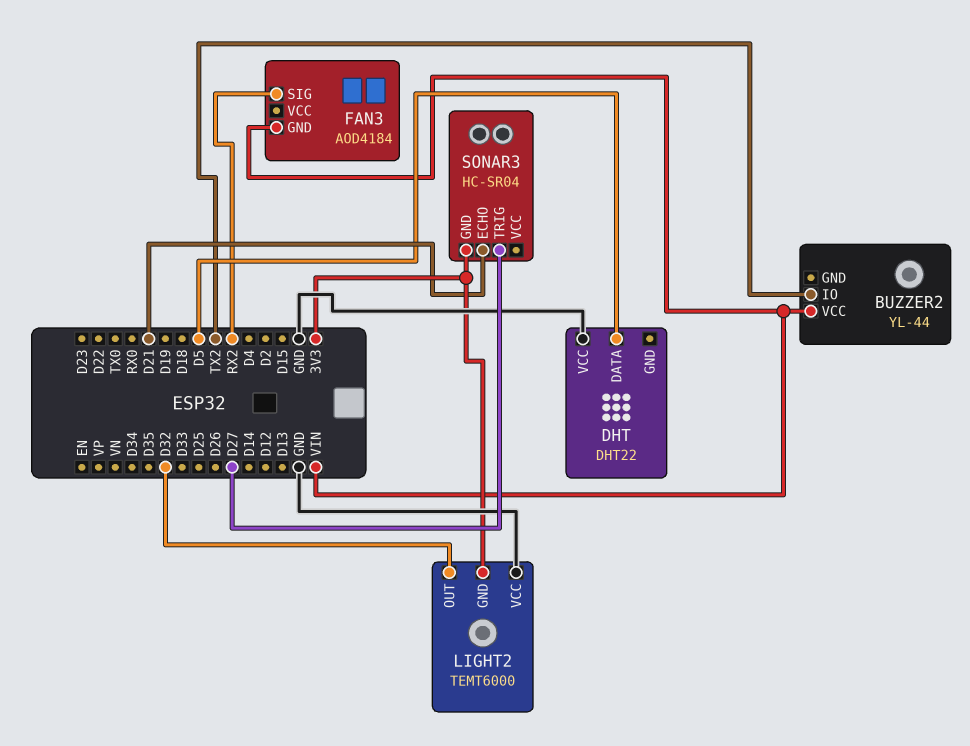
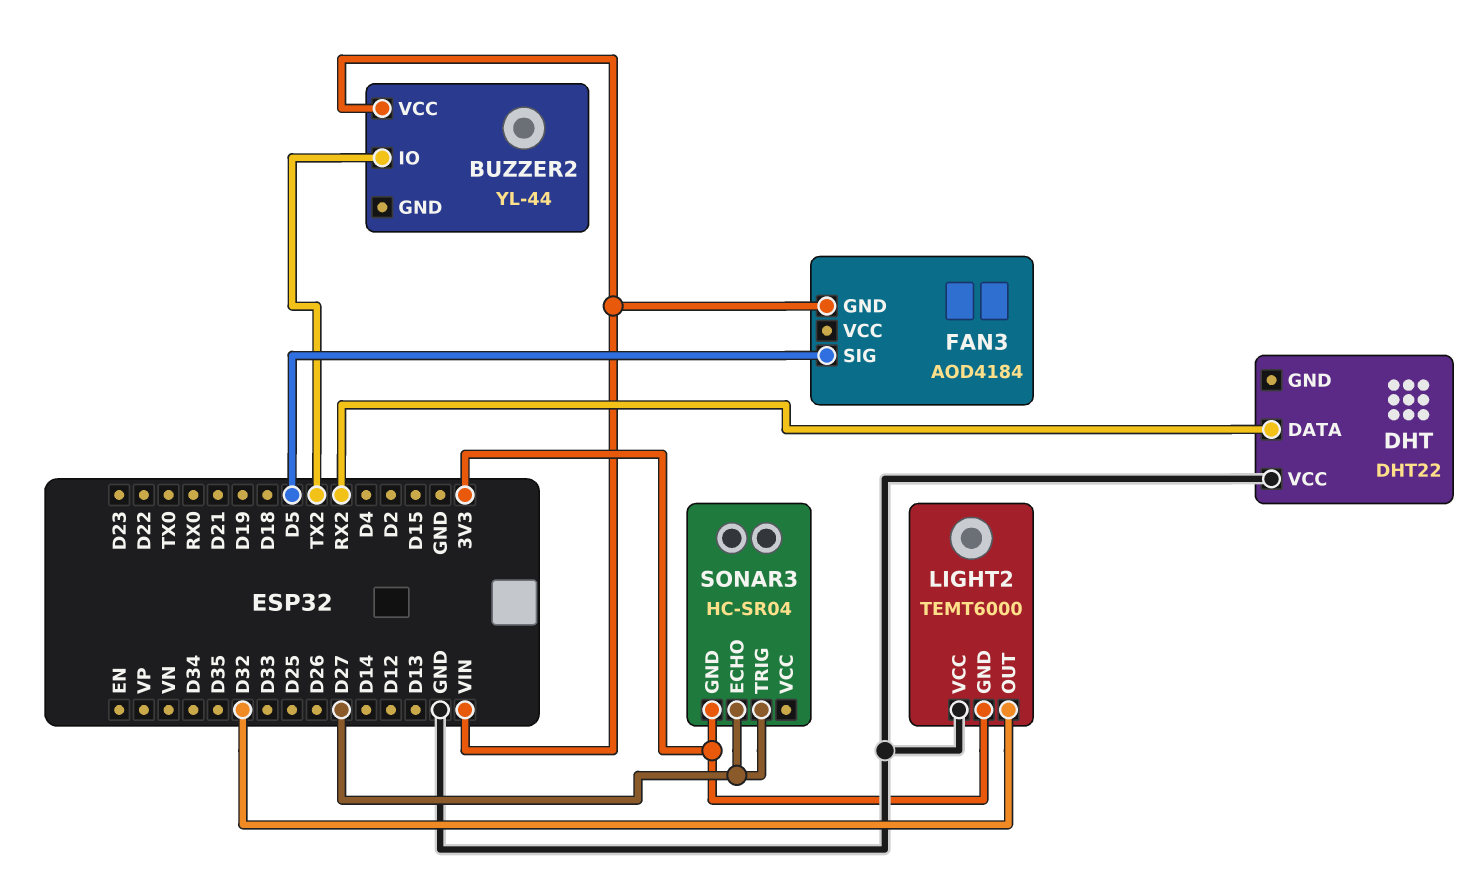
DHT pin DATA: D5 -> RX2
FAN3 pin SIG: RX2 -> D5
SONAR3 pin ECHO: D21 -> D27

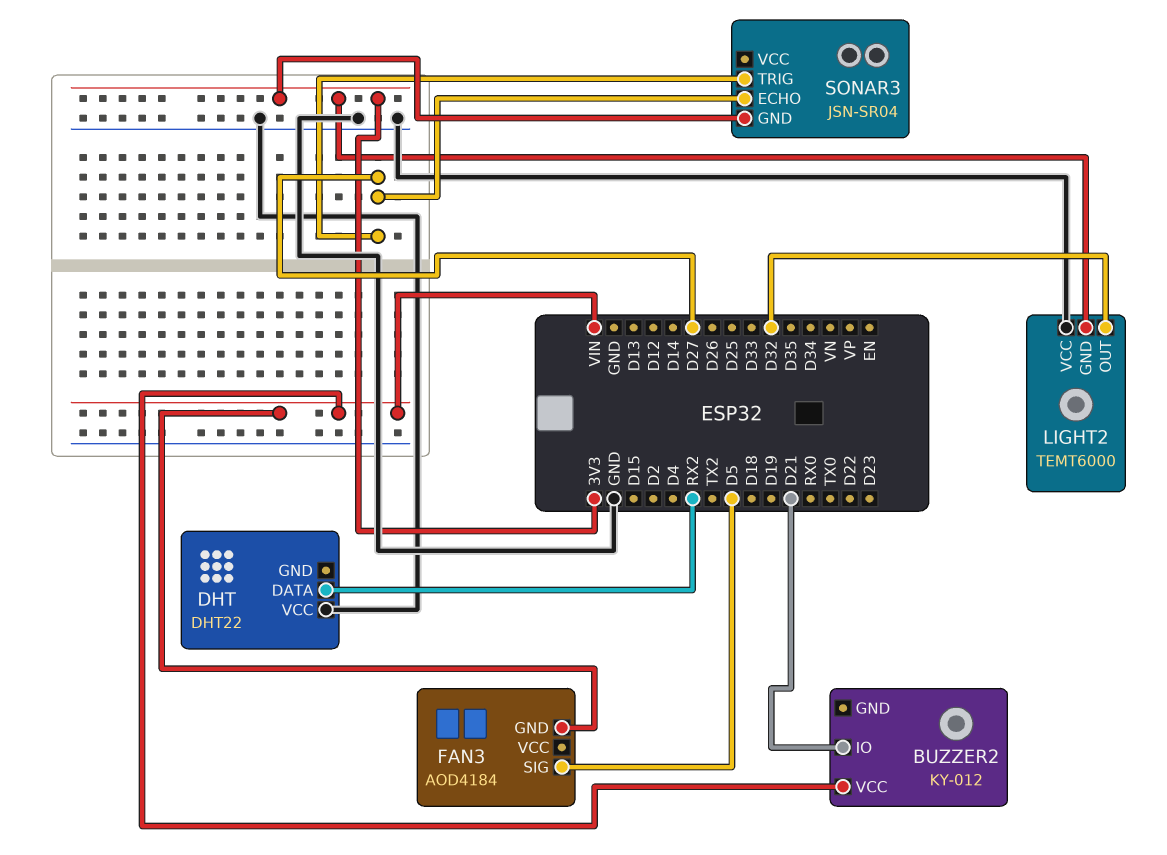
BUZZER2: YL-44 -> KY-012
BUZZER2 pin IO: TX2 -> D21
SONAR3: HC-SR04 -> JSN-SR04

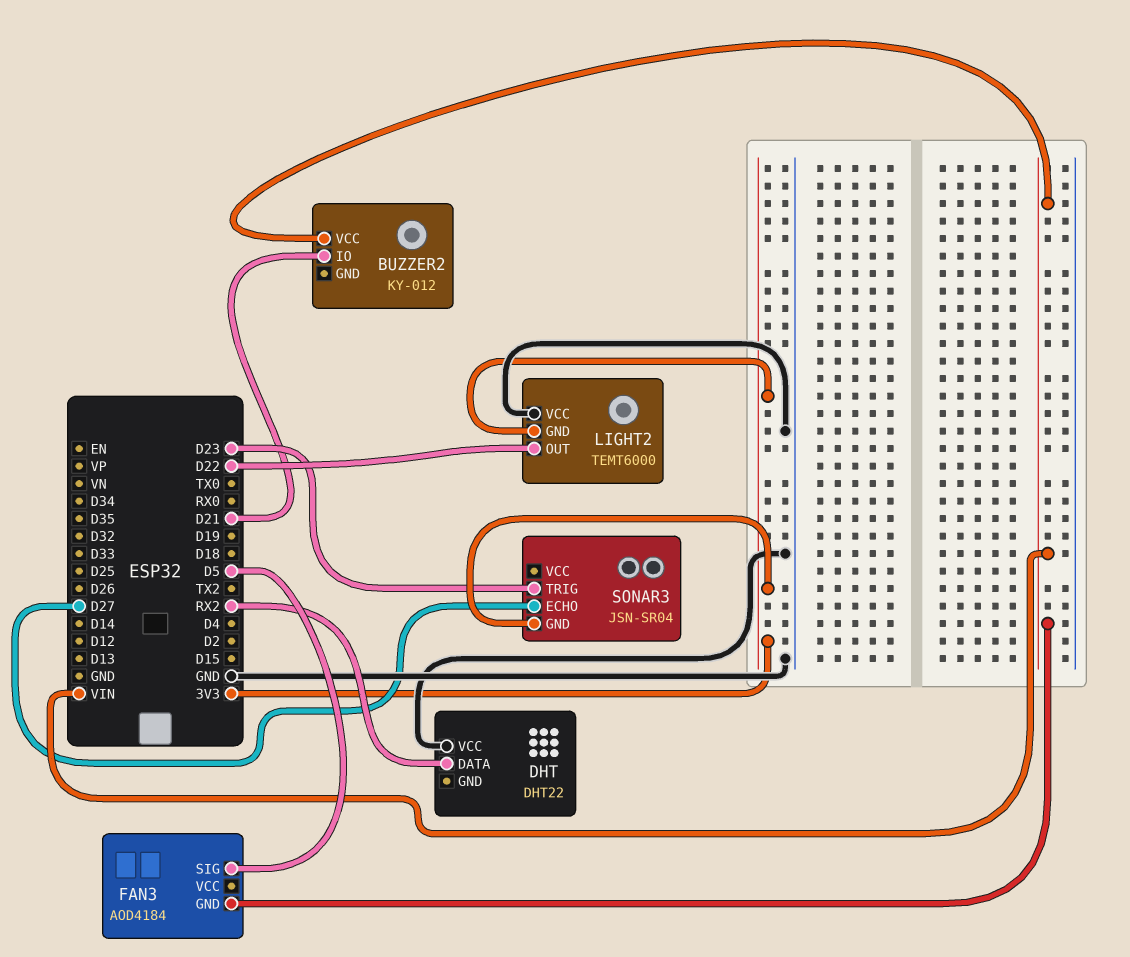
LIGHT2 pin OUT: D32 -> D22
SONAR3 pin TRIG: D27 -> D23

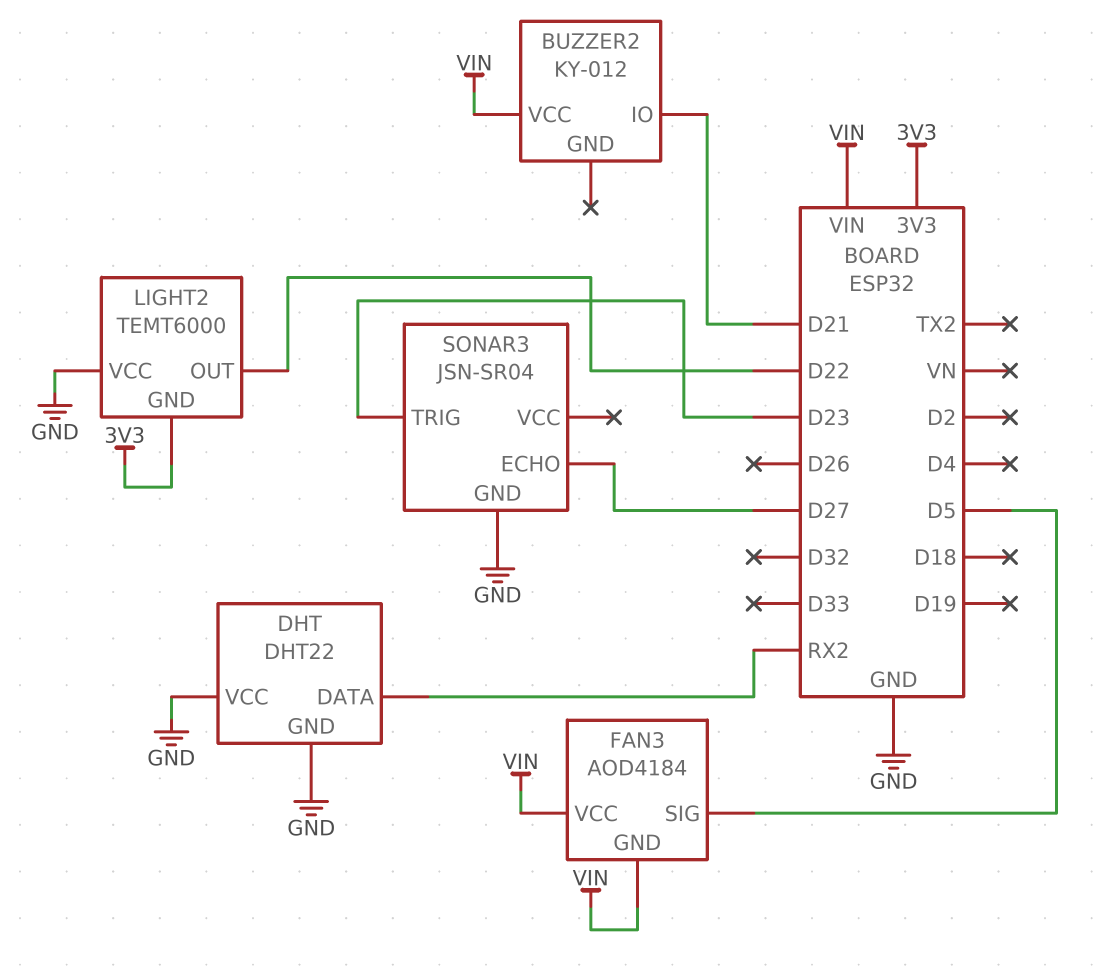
DHT pin GND: none -> GND
FAN3 pin VCC: none -> VIN
SONAR3 pin GND: 3V3 -> GND

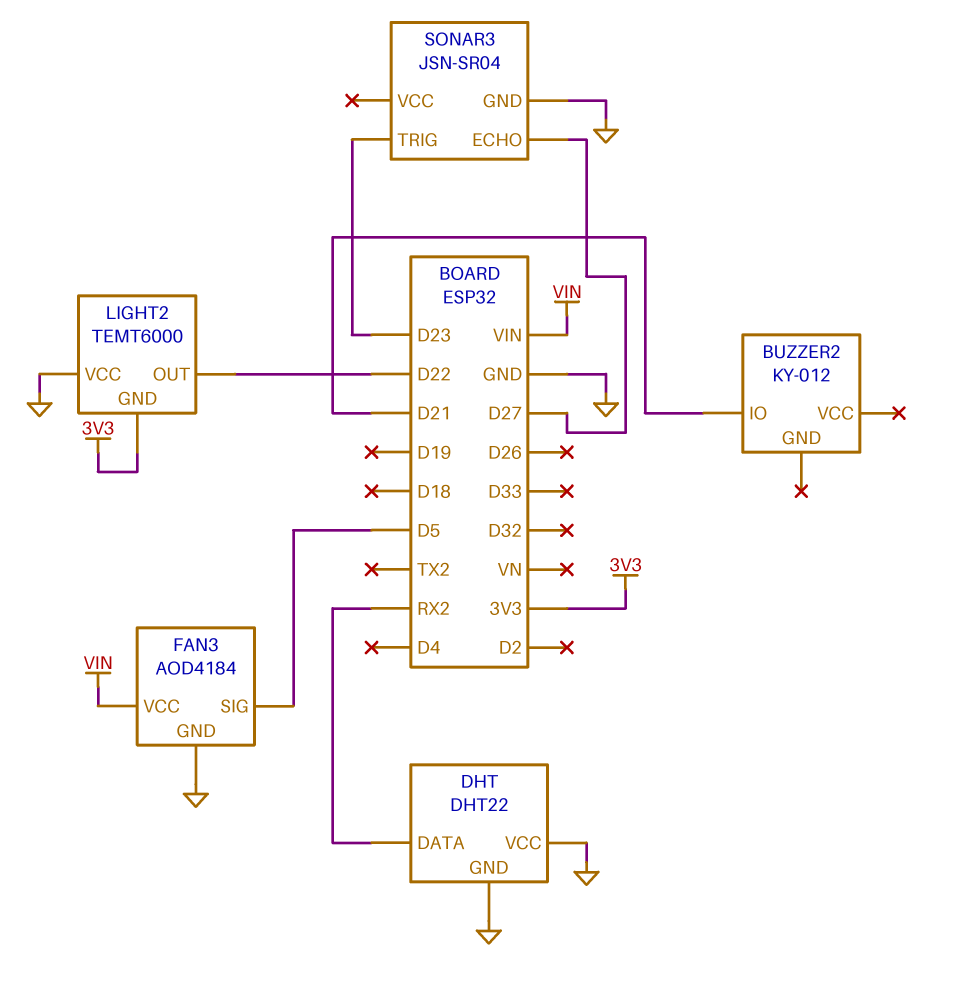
BUZZER2 pin VCC: VIN -> none
FAN3 pin GND: VIN -> GND

